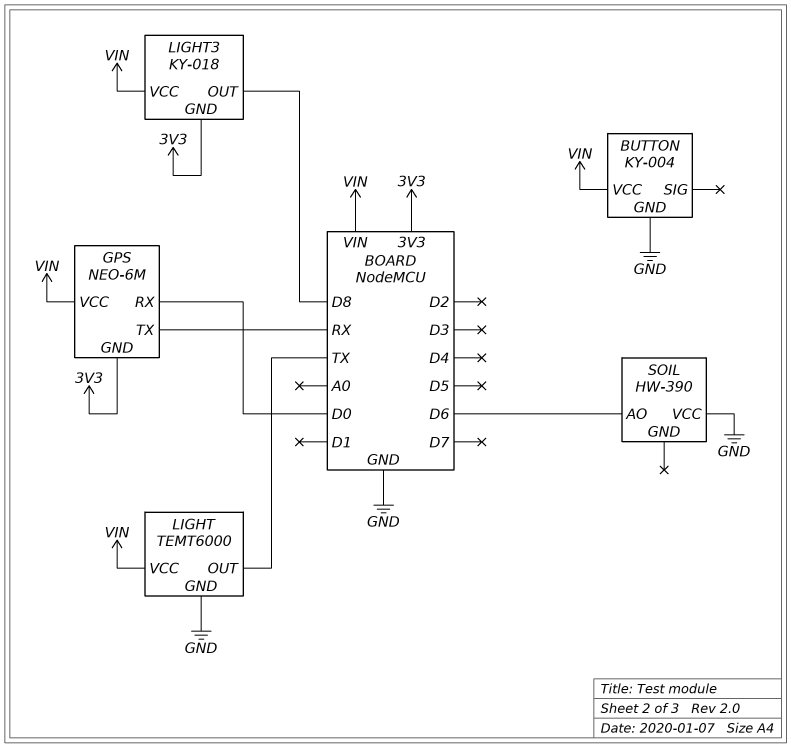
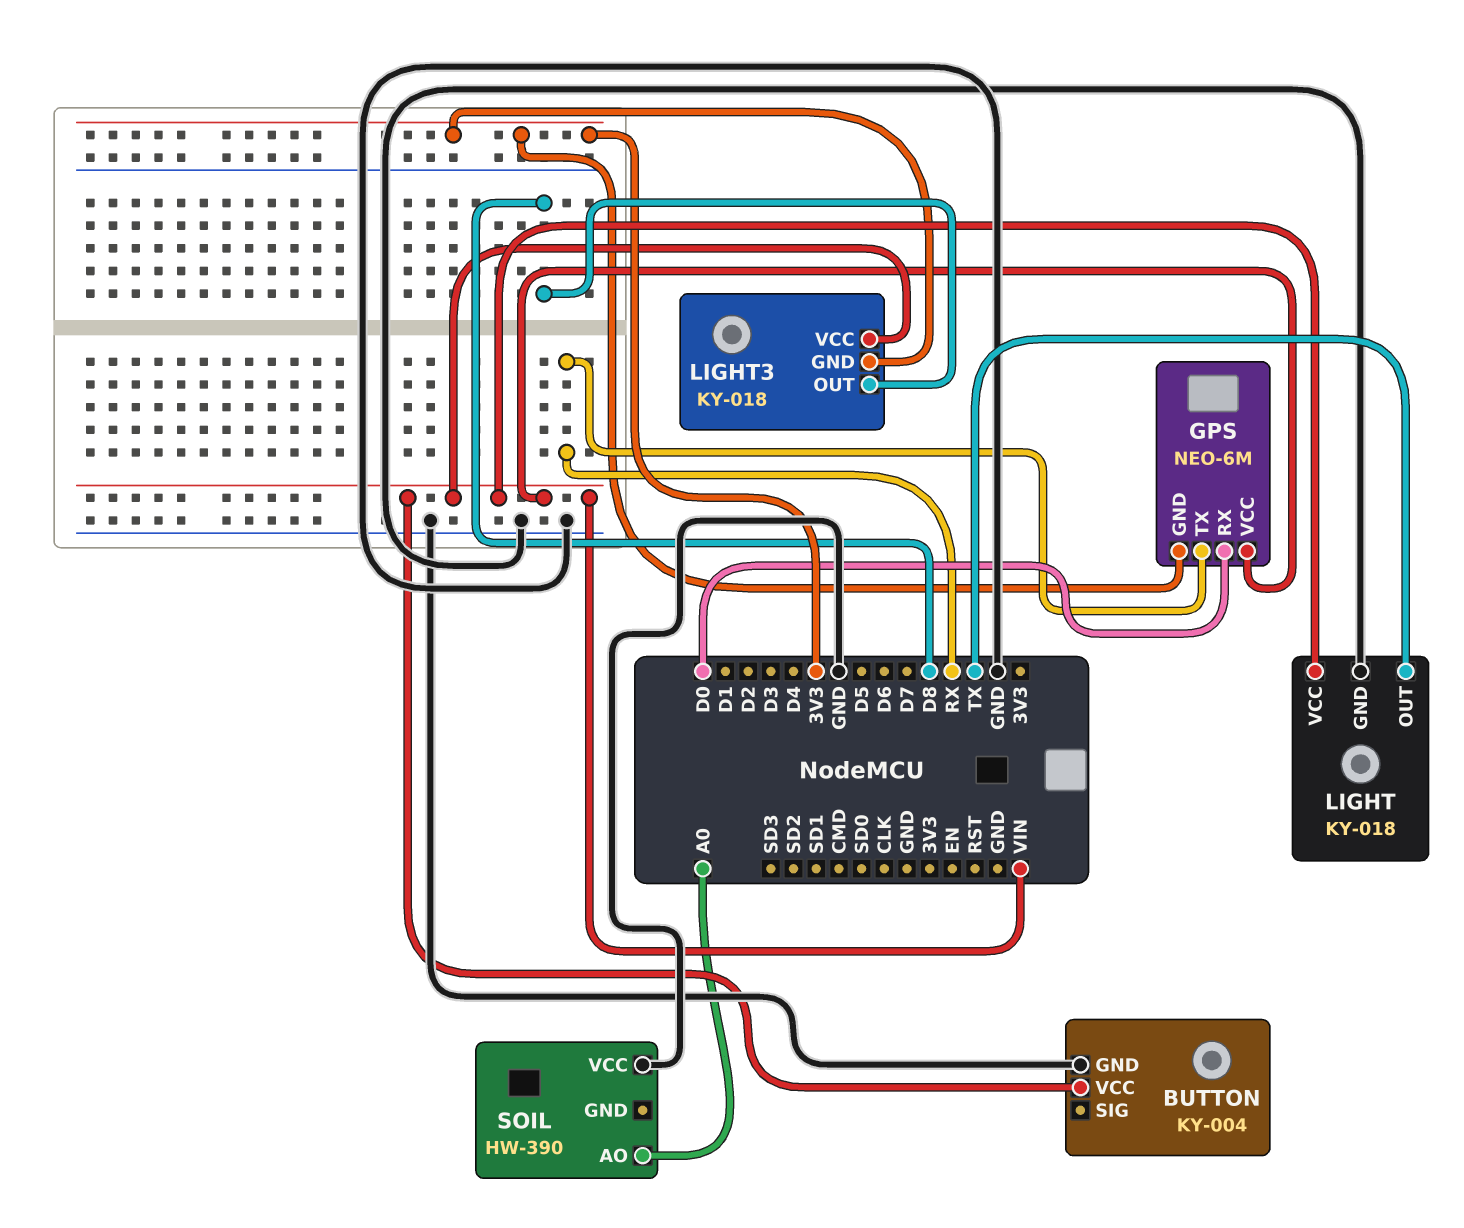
LIGHT: TEMT6000 -> KY-018
SOIL pin AO: D6 -> A0

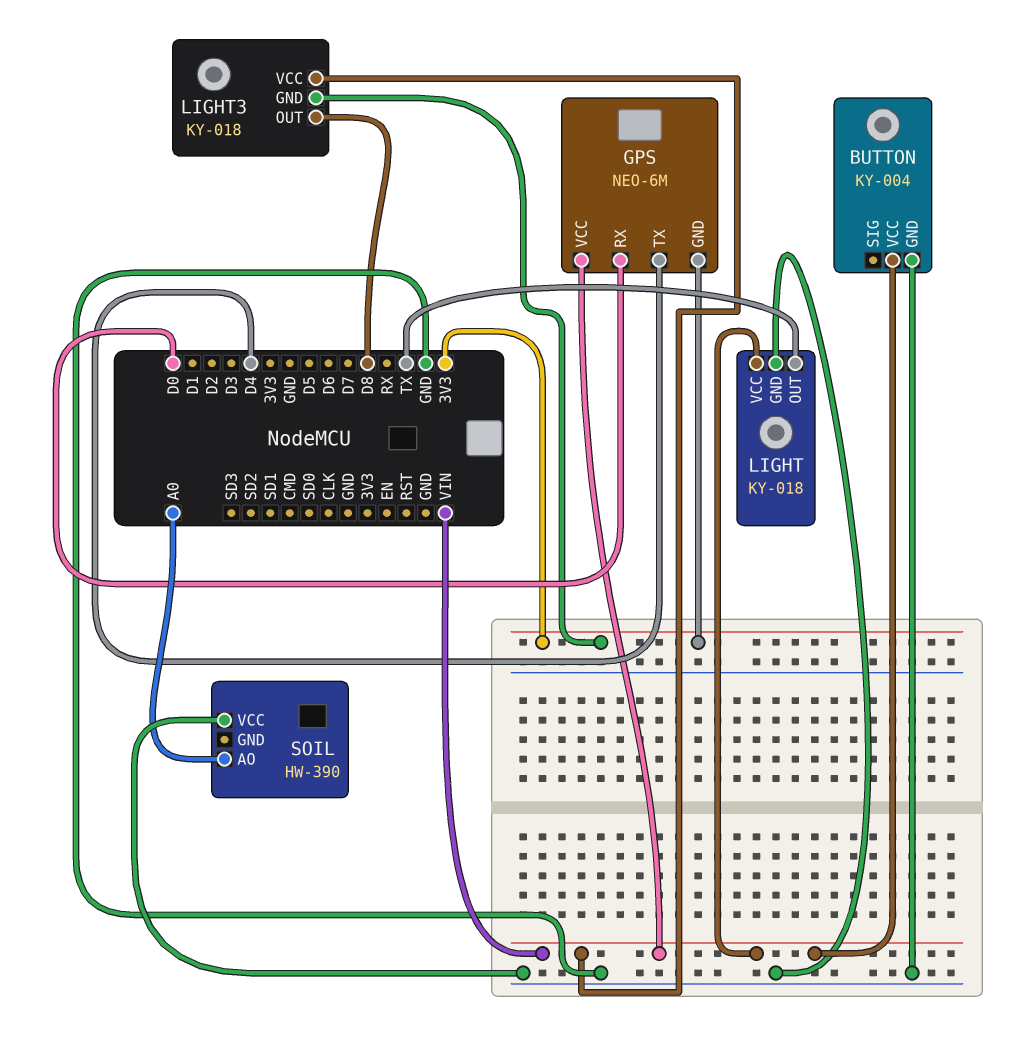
GPS pin TX: RX -> D4

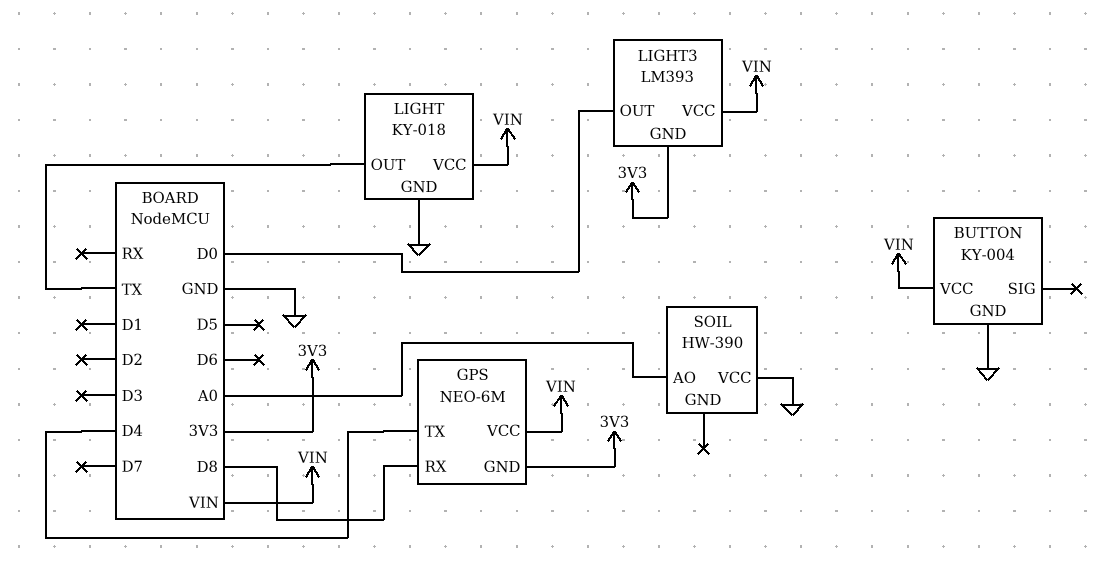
GPS pin RX: D0 -> D8
LIGHT3: KY-018 -> LM393
LIGHT3 pin OUT: D8 -> D0

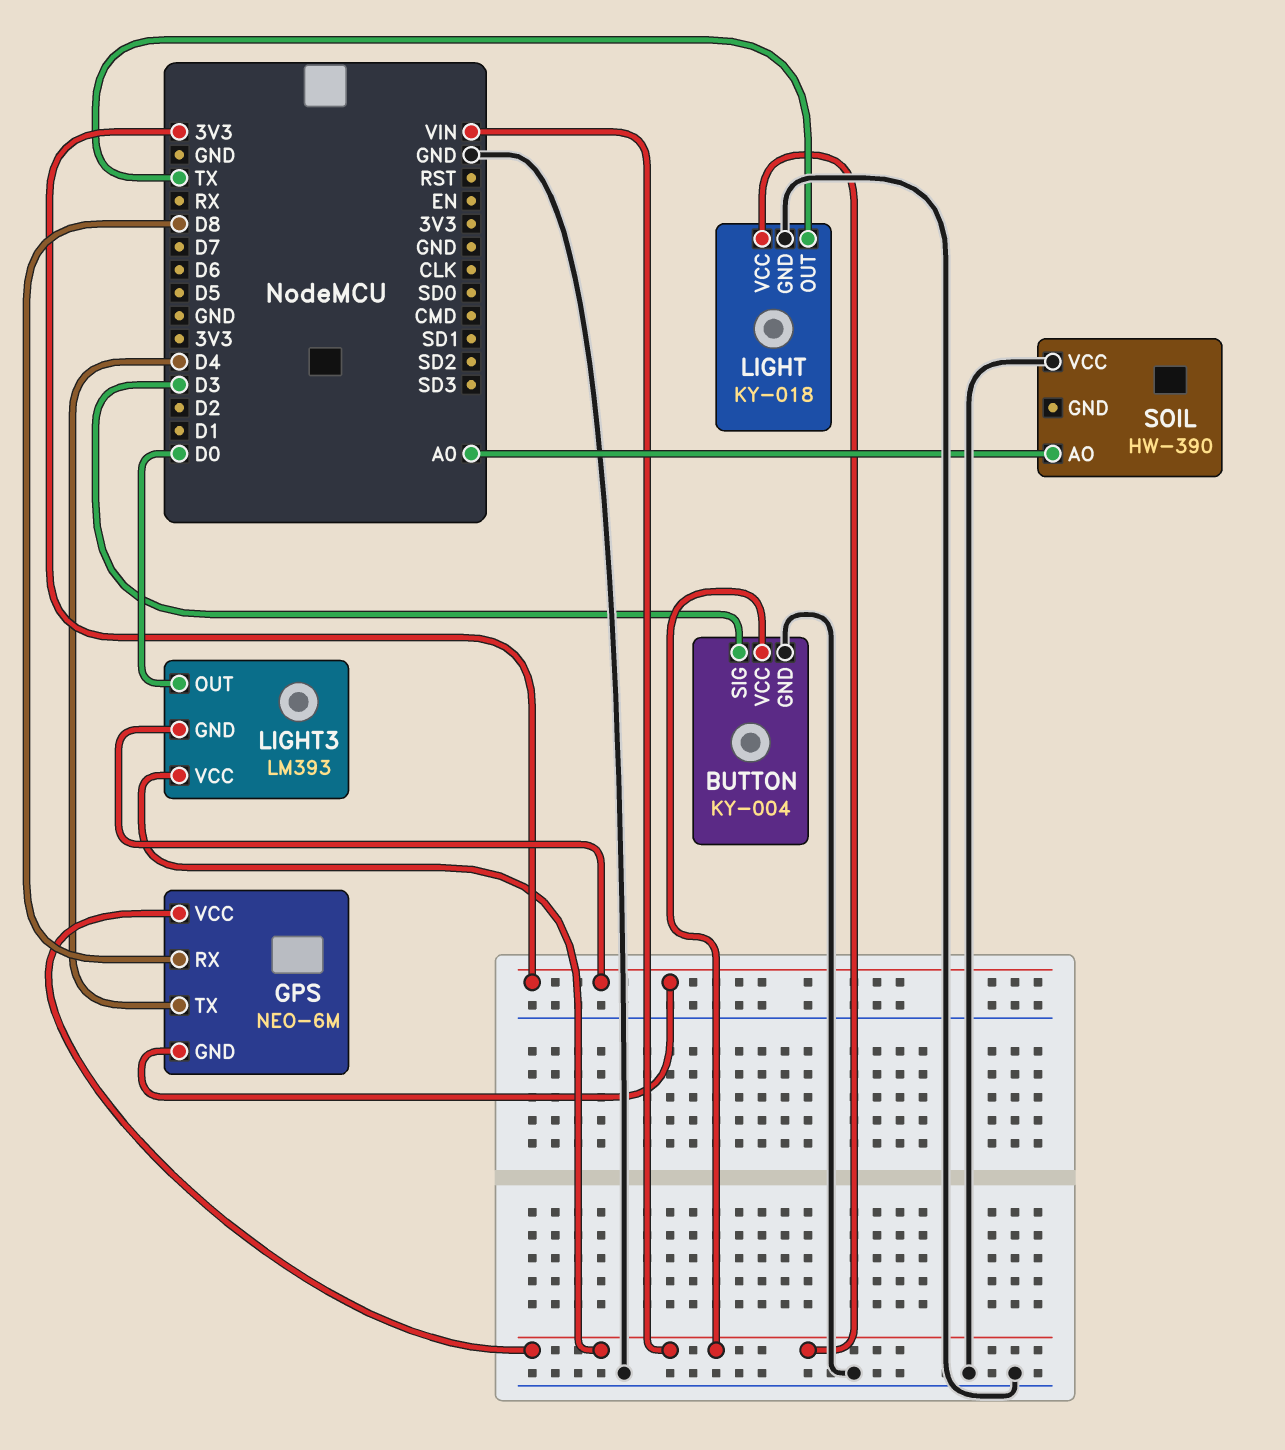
BUTTON pin SIG: none -> D3

